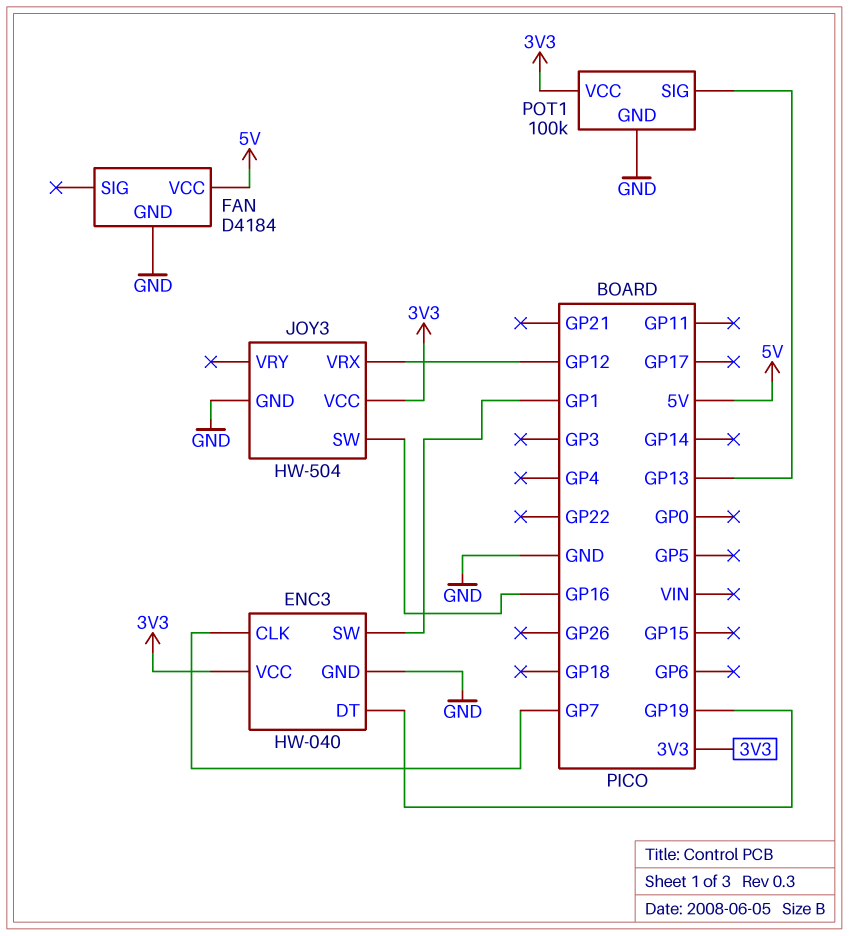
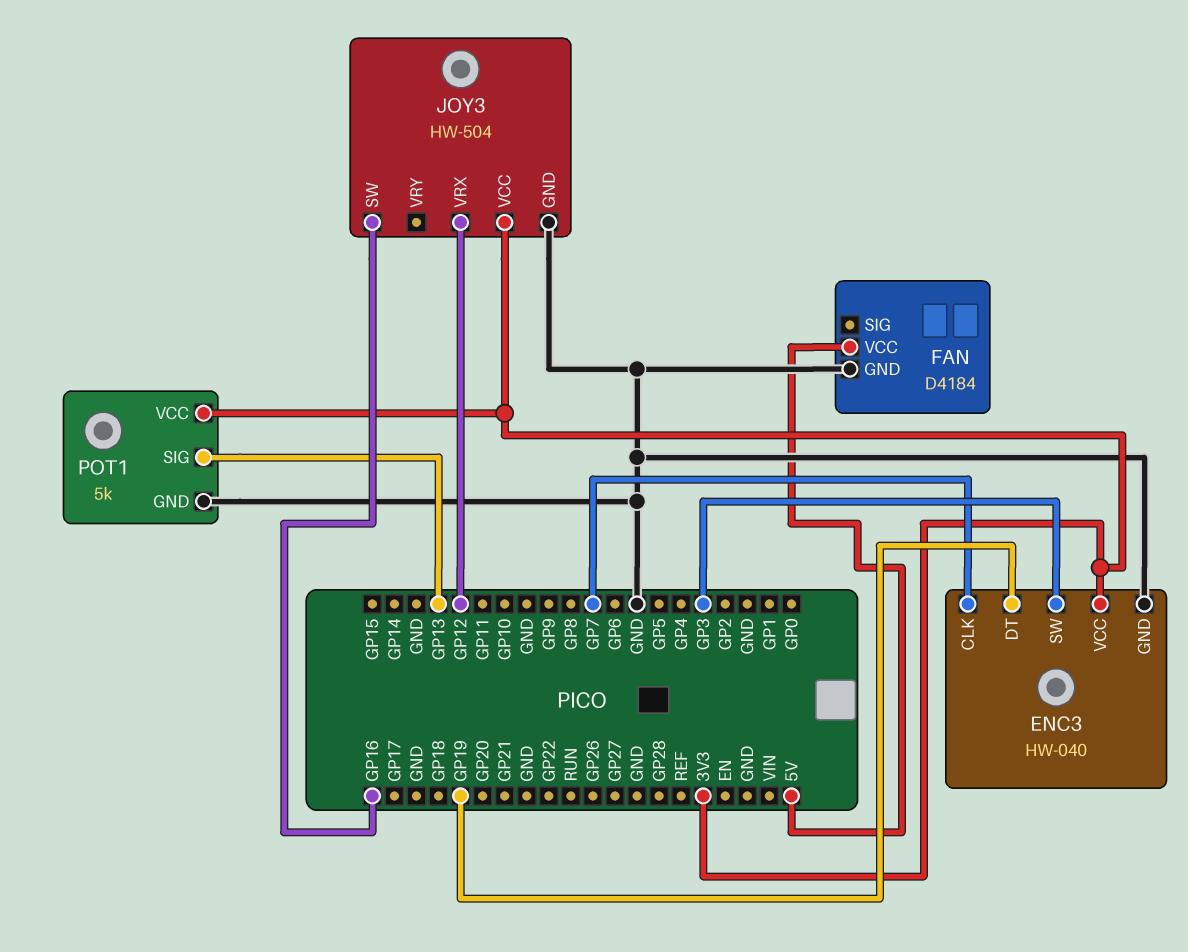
ENC3 pin SW: GP1 -> GP3
POT1: 100k -> 5k

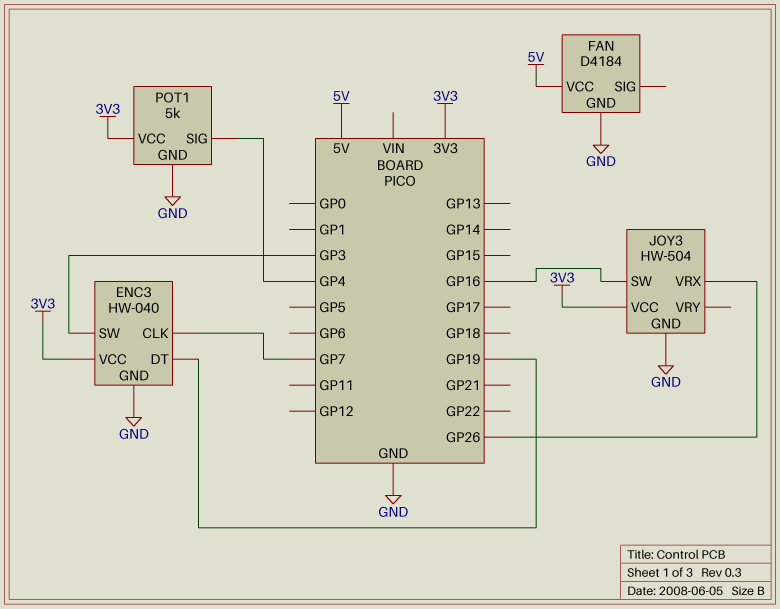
JOY3 pin VRX: GP12 -> GP26
POT1 pin SIG: GP13 -> GP4

